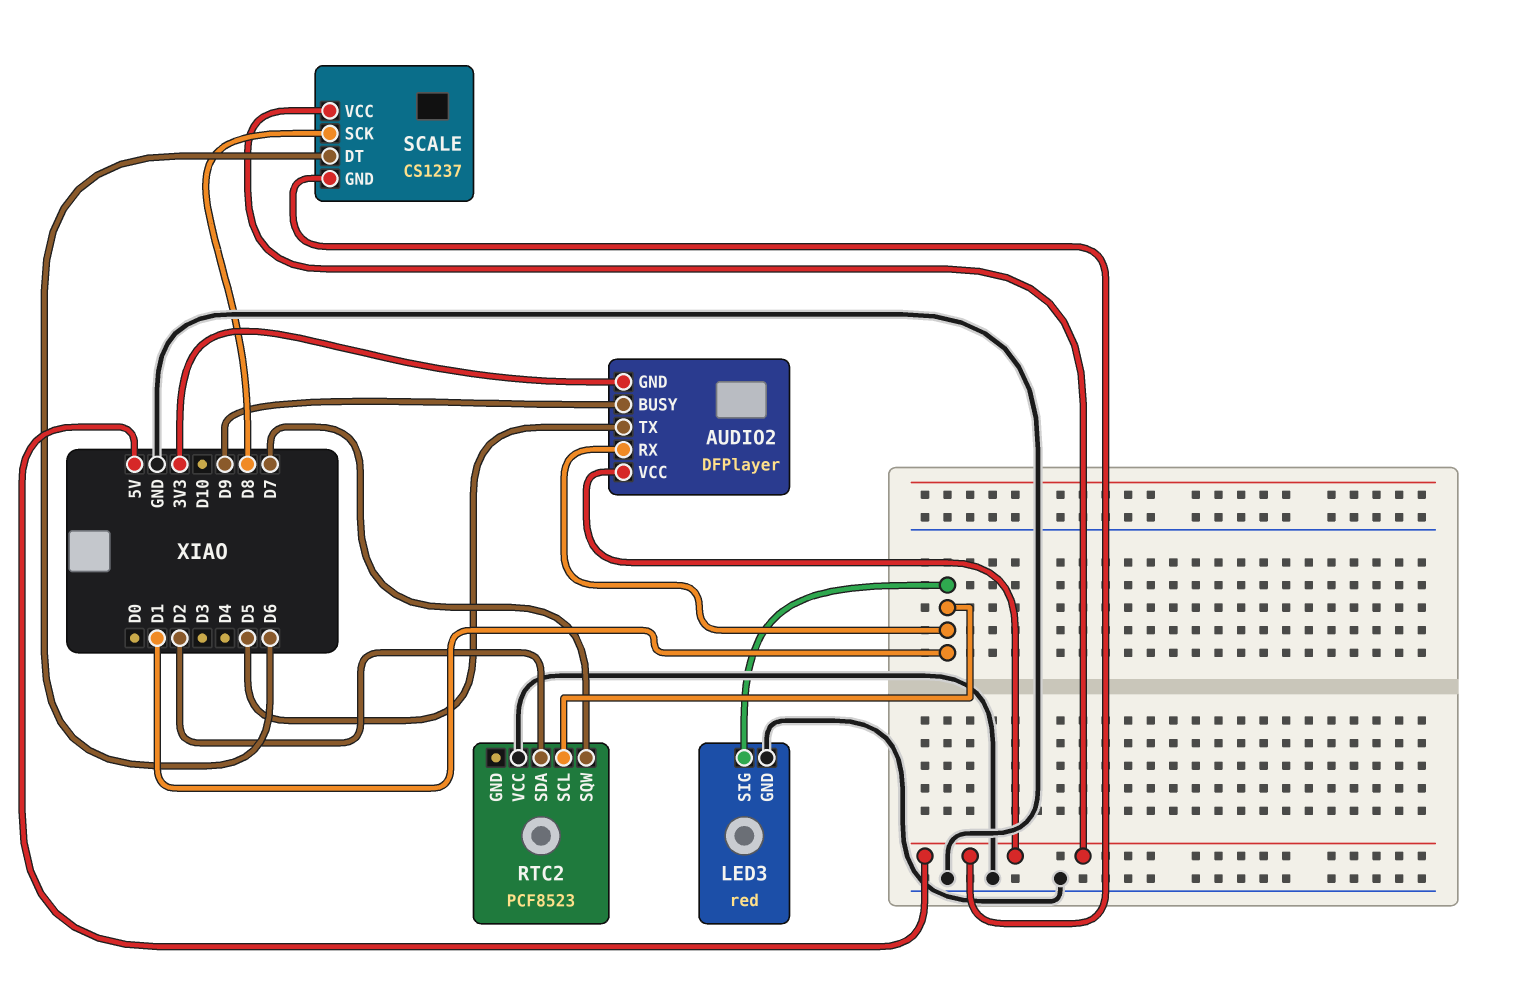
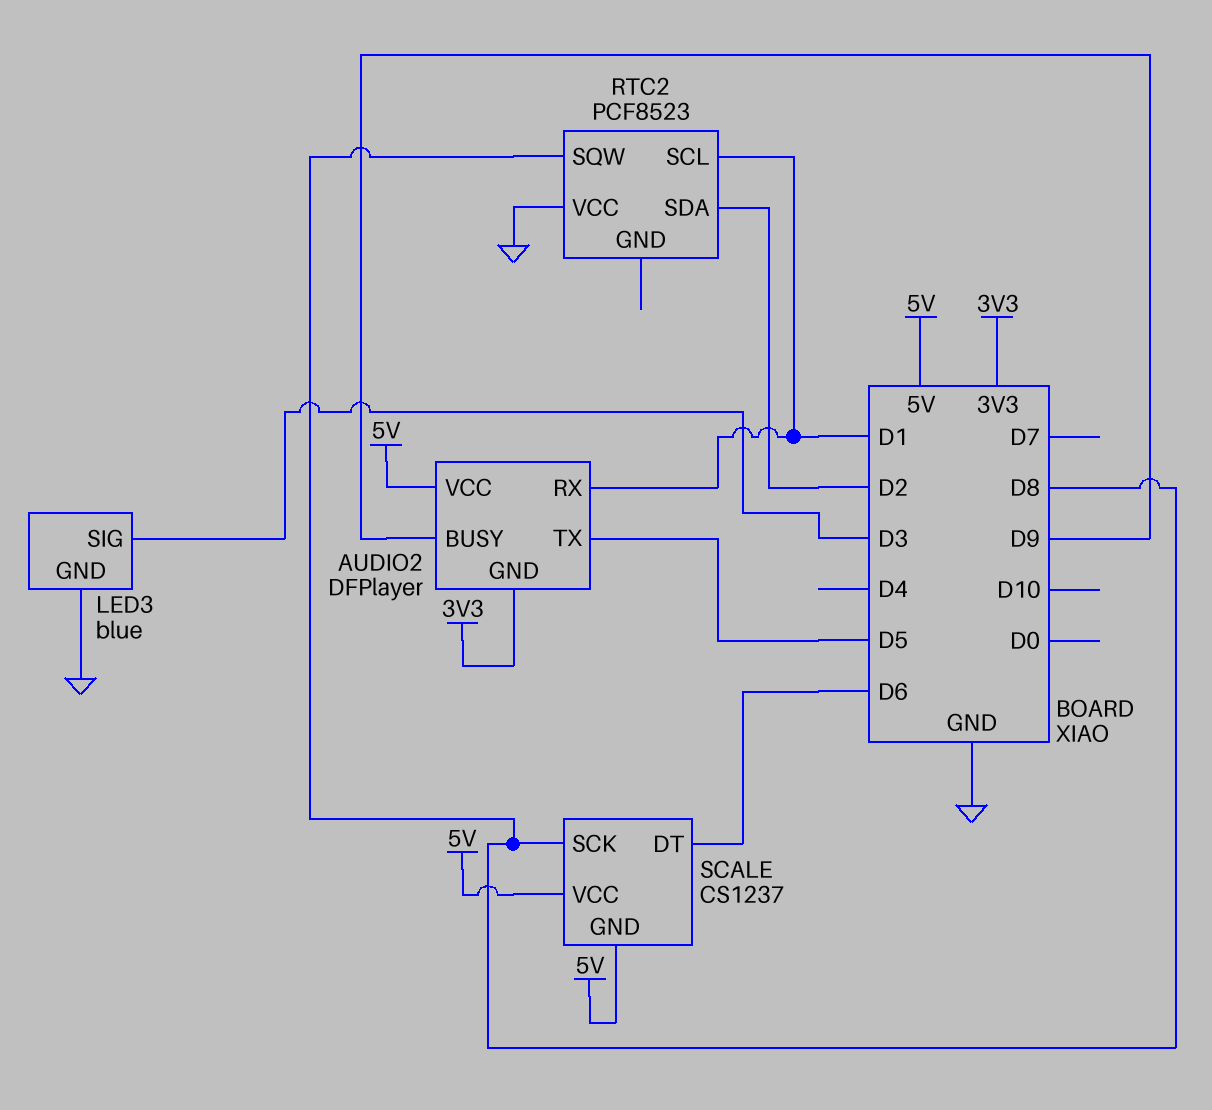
LED3: red -> blue
LED3 pin SIG: D1 -> D3
RTC2 pin SQW: D7 -> D8

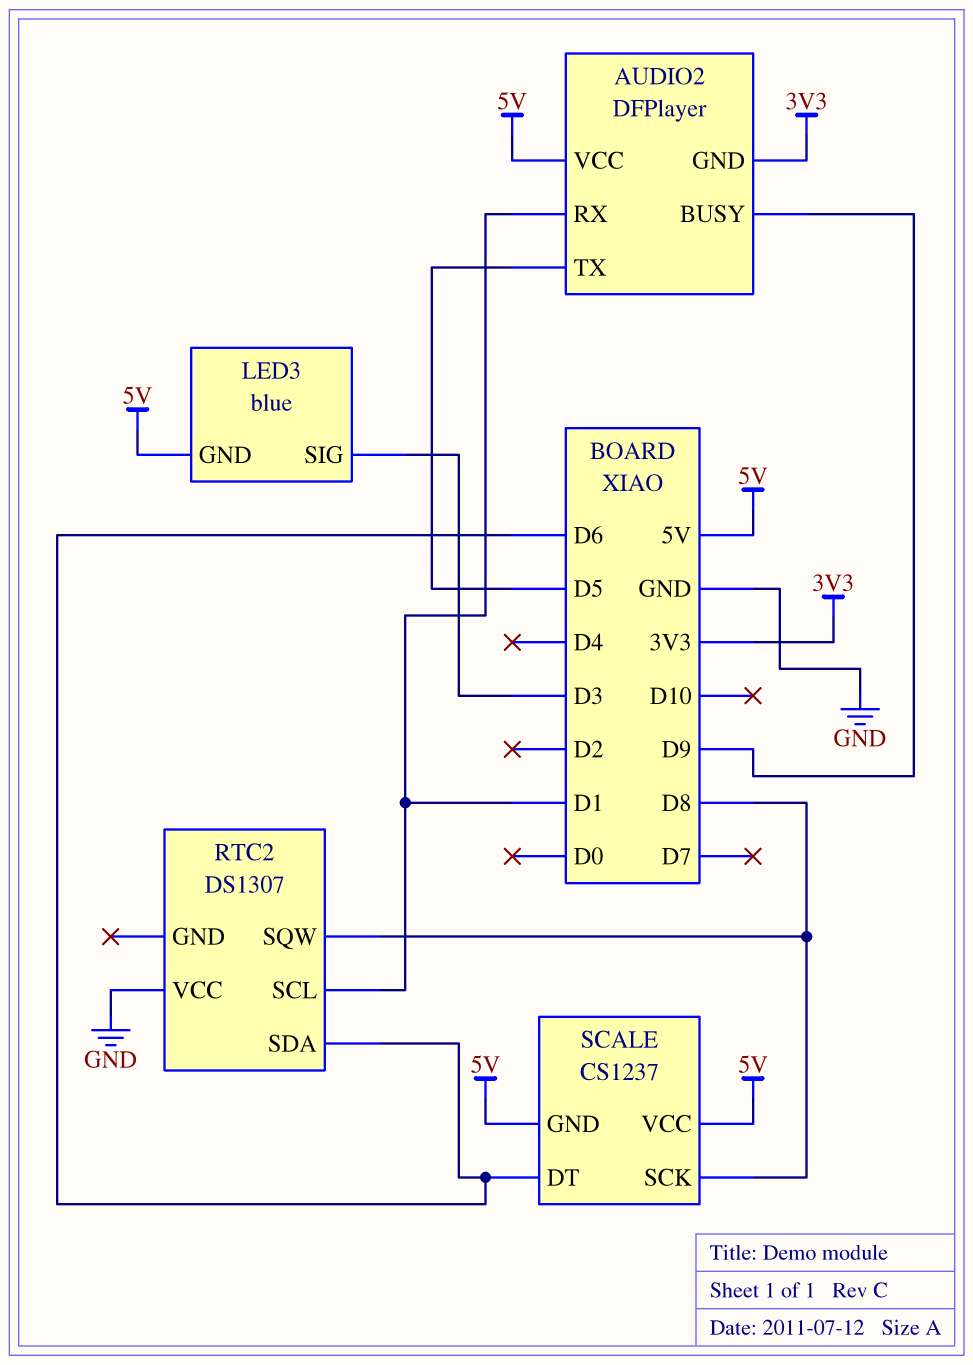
LED3 pin GND: GND -> 5V
RTC2: PCF8523 -> DS1307
RTC2 pin SDA: D2 -> D6

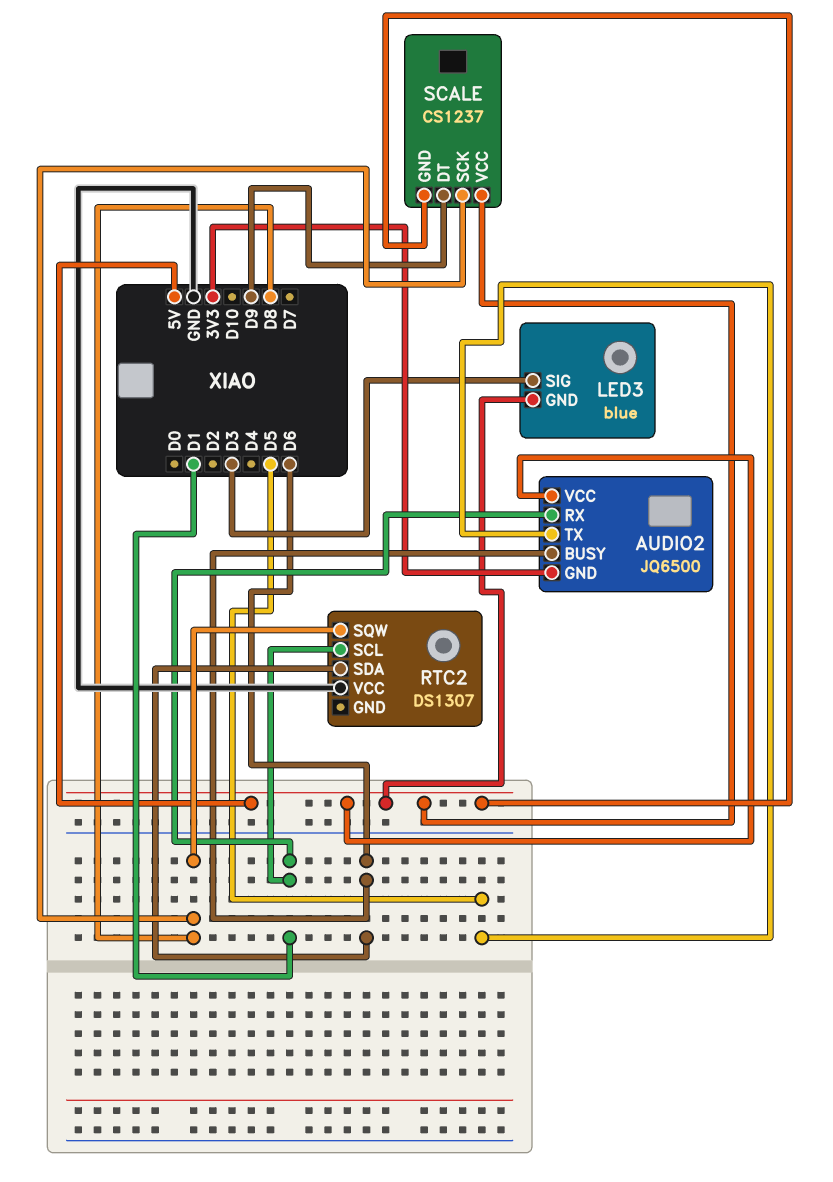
AUDIO2: DFPlayer -> JQ6500
AUDIO2 pin BUSY: D9 -> D6
SCALE pin DT: D6 -> D9

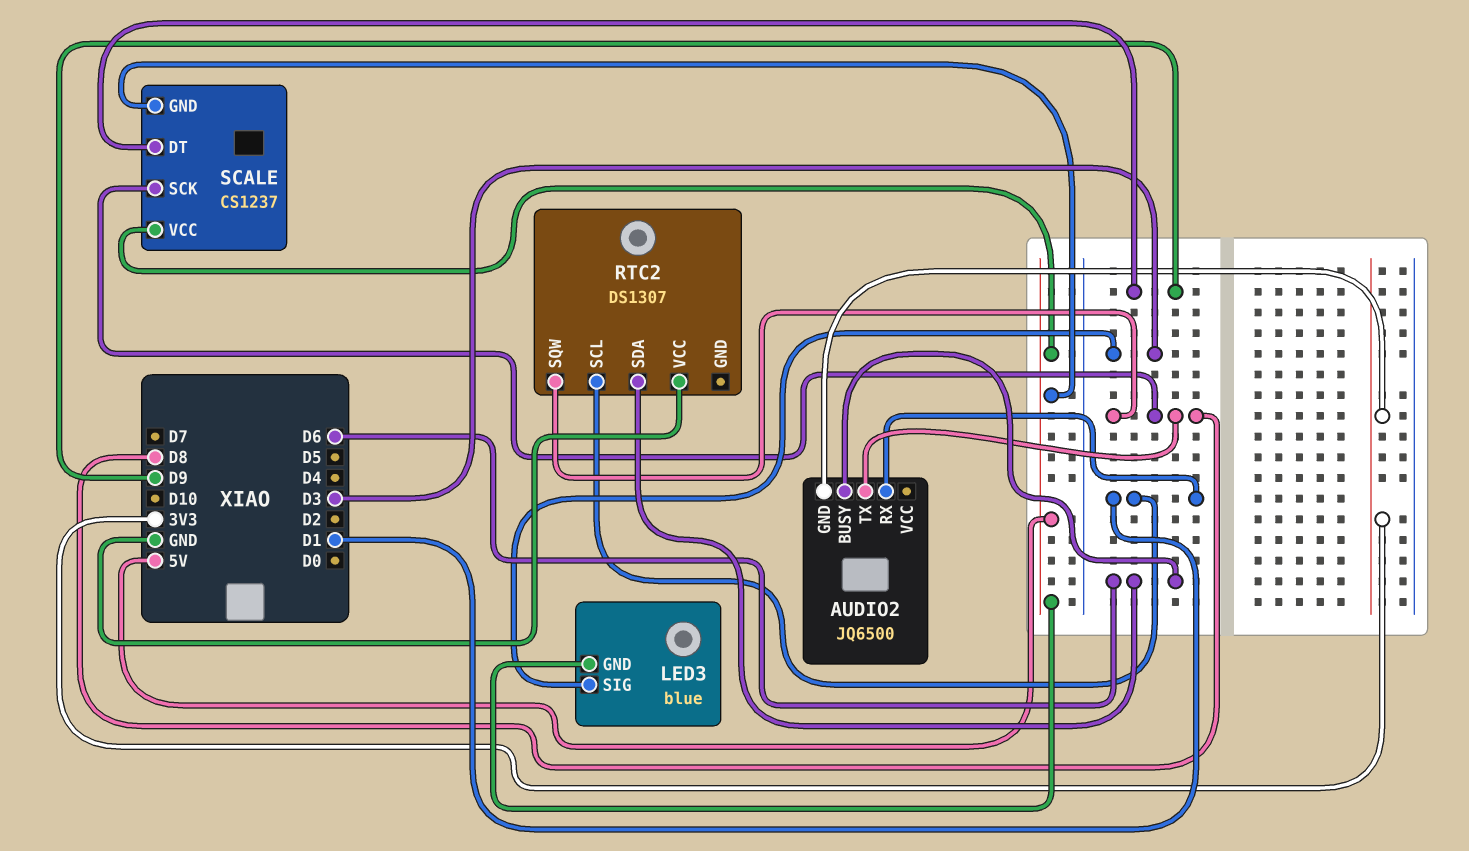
AUDIO2 pin TX: D5 -> D8
AUDIO2 pin VCC: 5V -> none

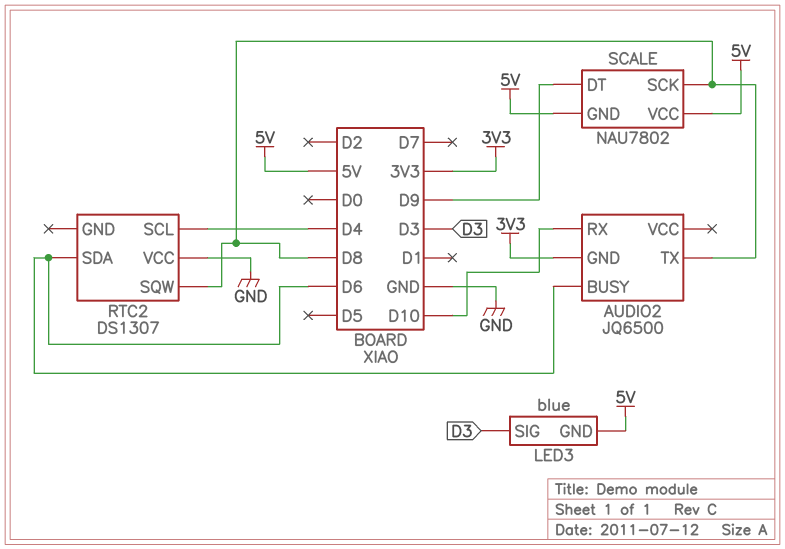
AUDIO2 pin RX: D1 -> D10
RTC2 pin SCL: D1 -> D4
SCALE: CS1237 -> NAU7802

